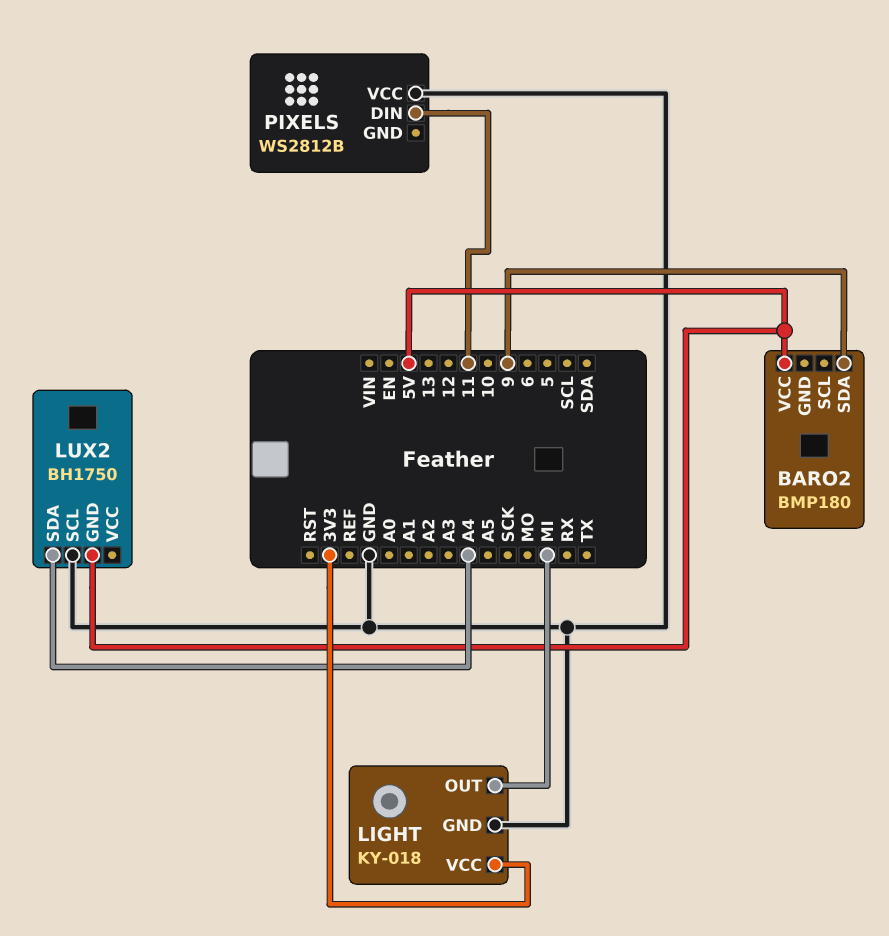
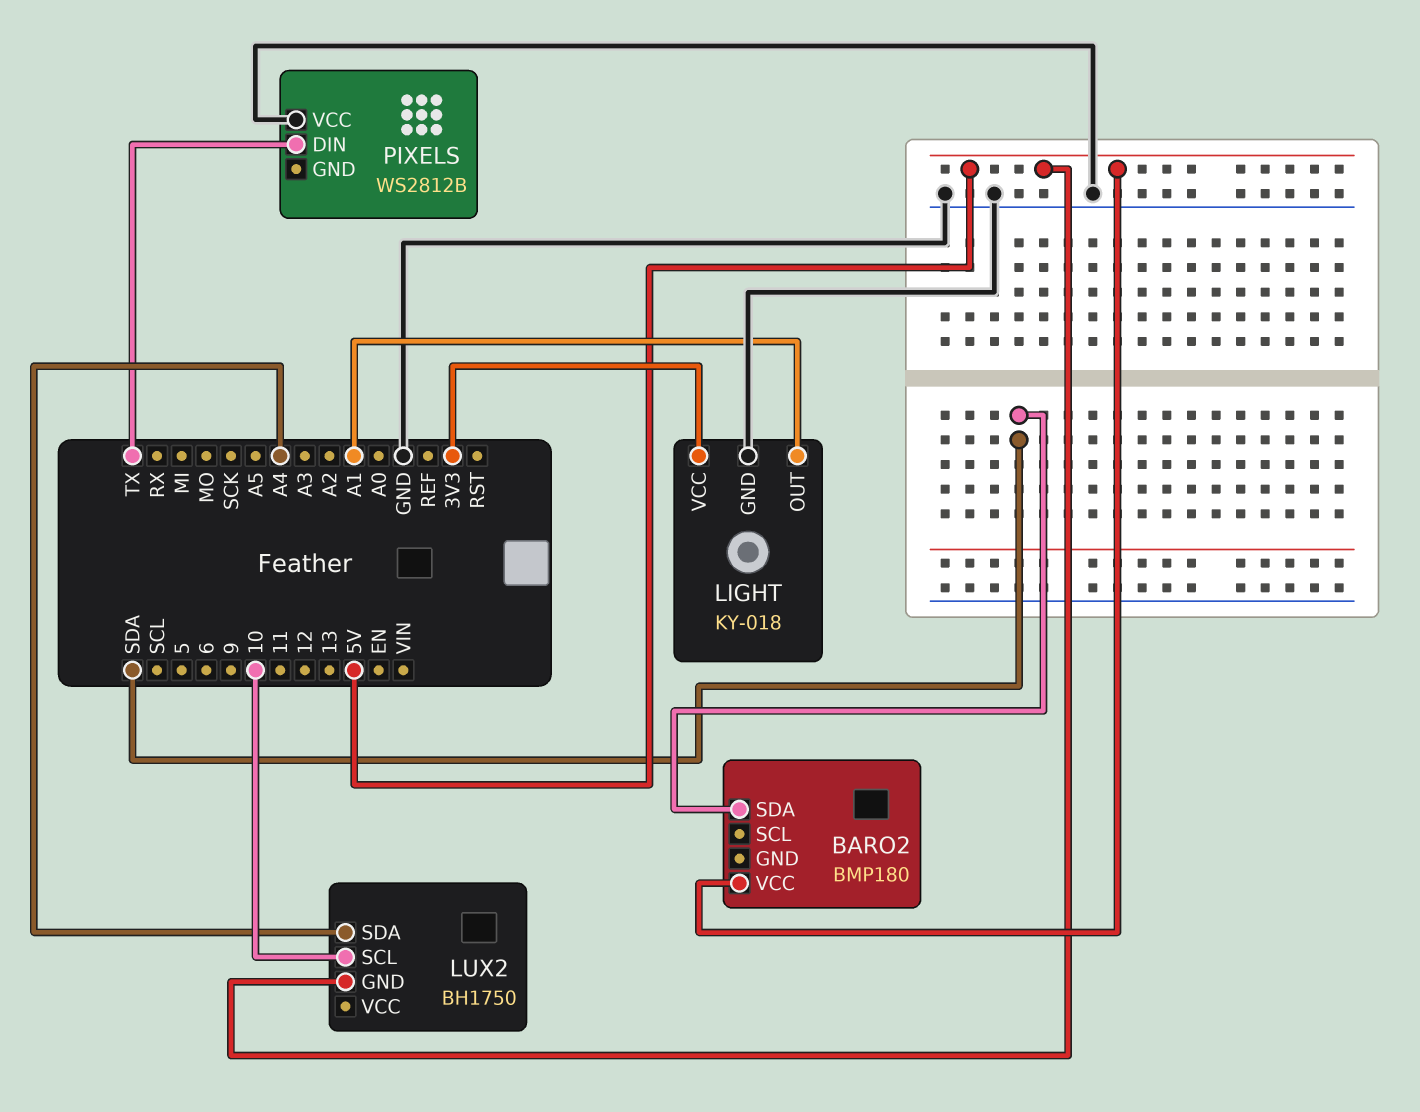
BARO2 pin SDA: 9 -> SDA
LIGHT pin OUT: MI -> A1
LUX2 pin SCL: GND -> 10
PIXELS pin DIN: 11 -> TX

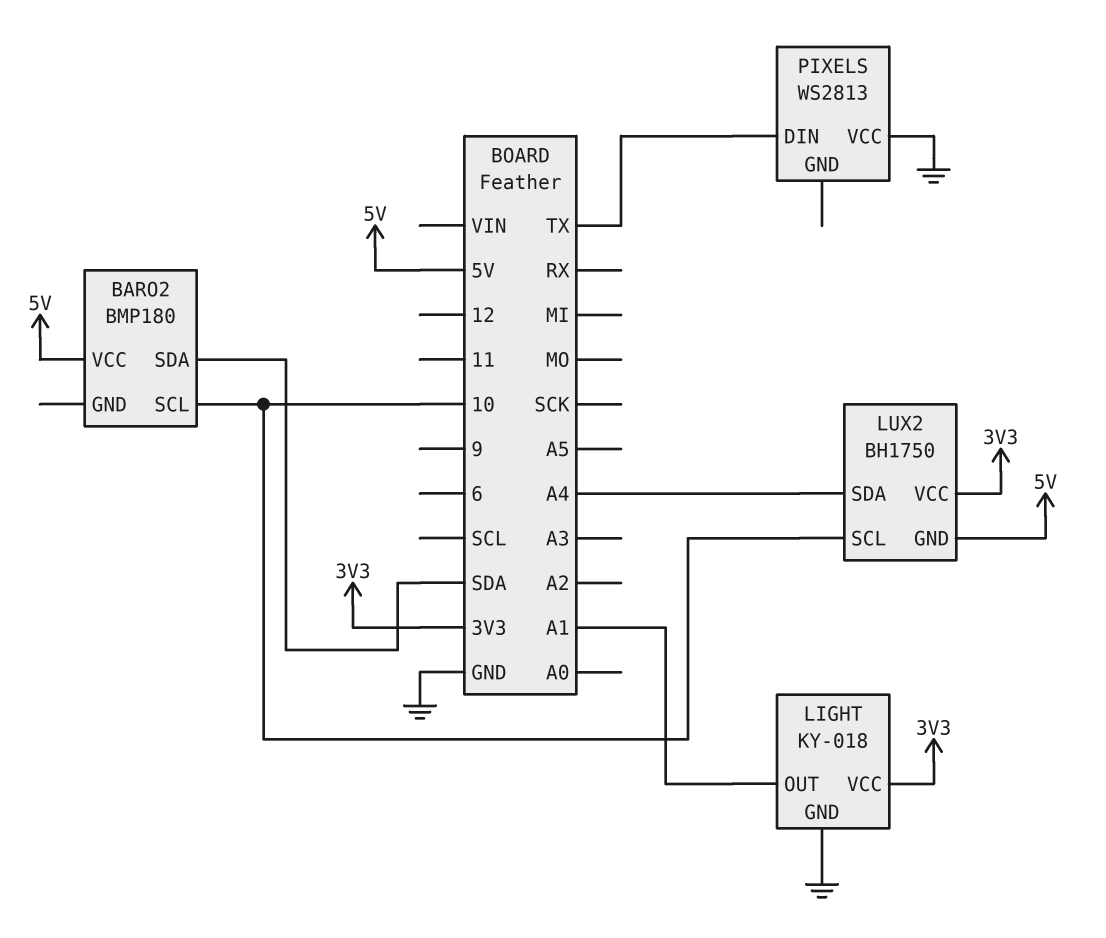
BARO2 pin SCL: none -> 10
LUX2 pin VCC: none -> 3V3
PIXELS: WS2812B -> WS2813

